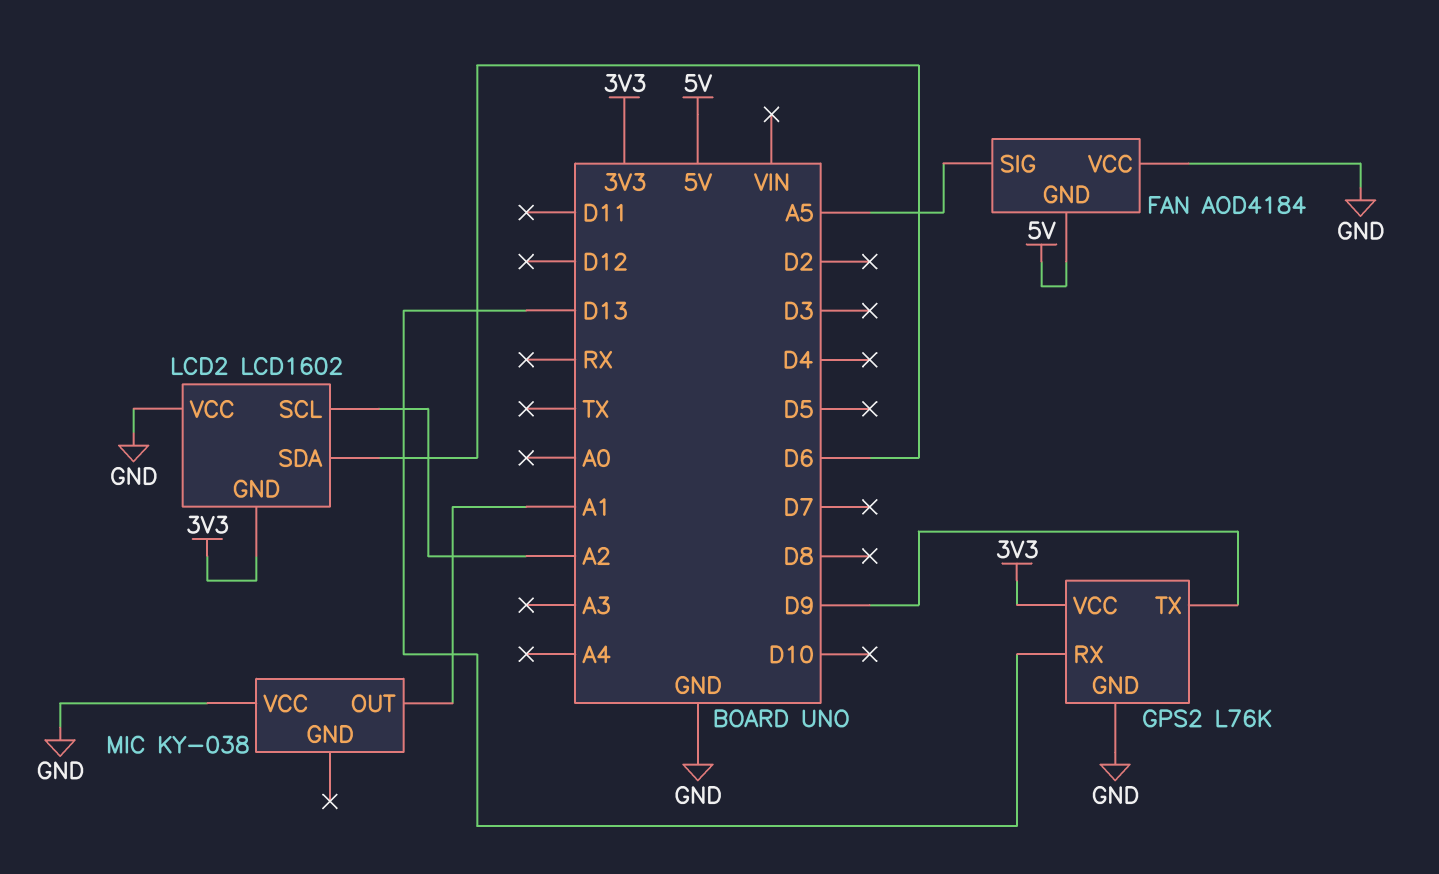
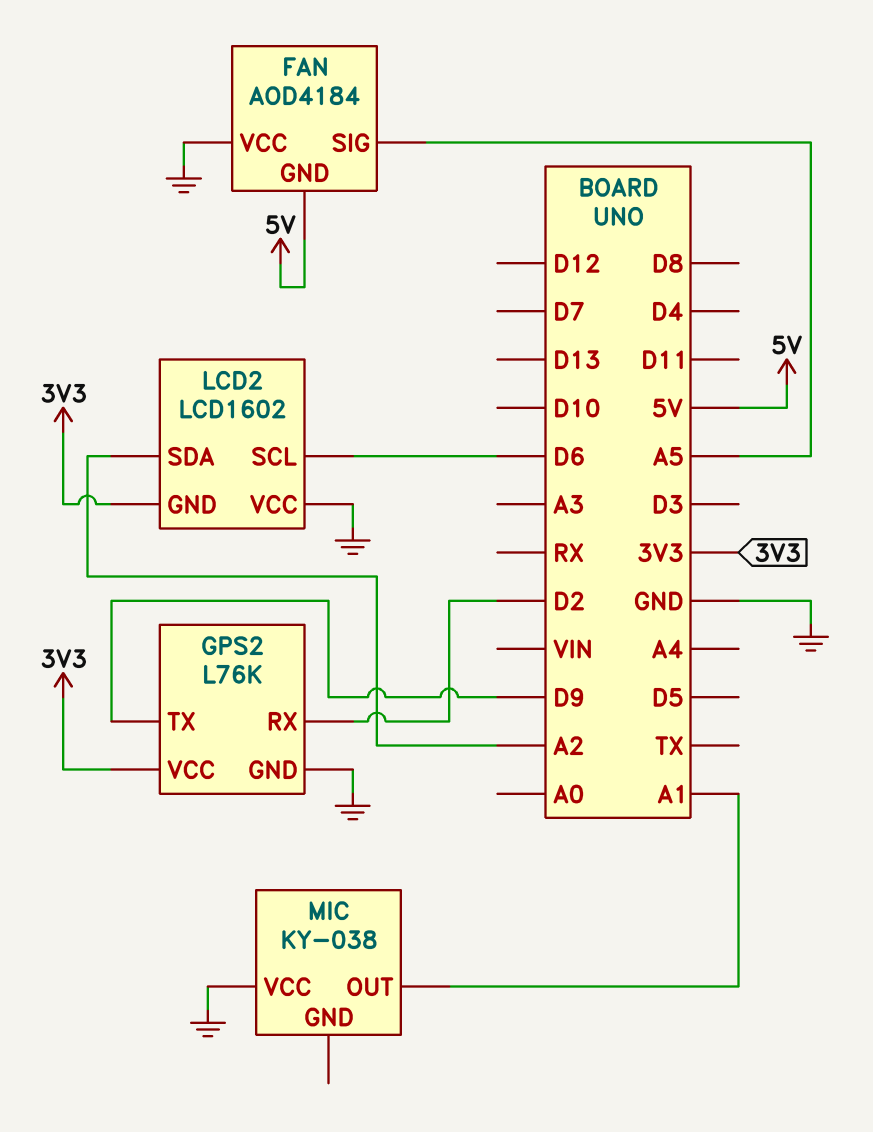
GPS2 pin RX: D13 -> D2
LCD2 pin SCL: A2 -> D6
LCD2 pin SDA: D6 -> A2

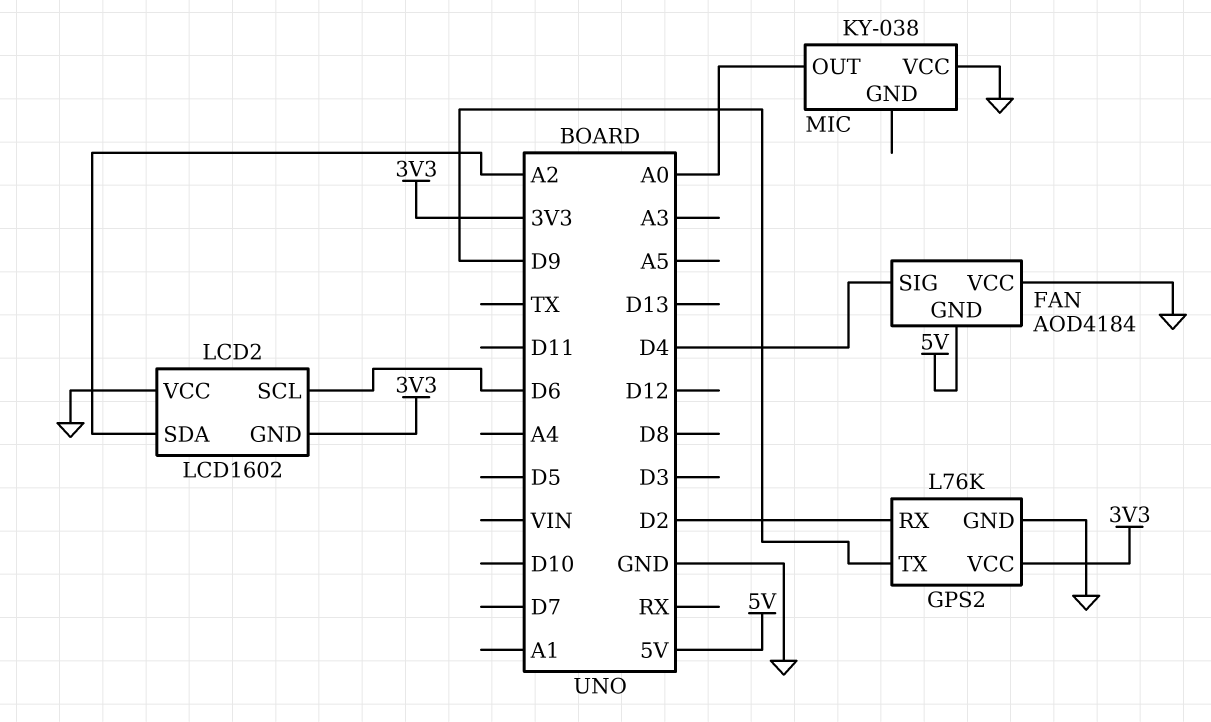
FAN pin SIG: A5 -> D4
MIC pin OUT: A1 -> A0

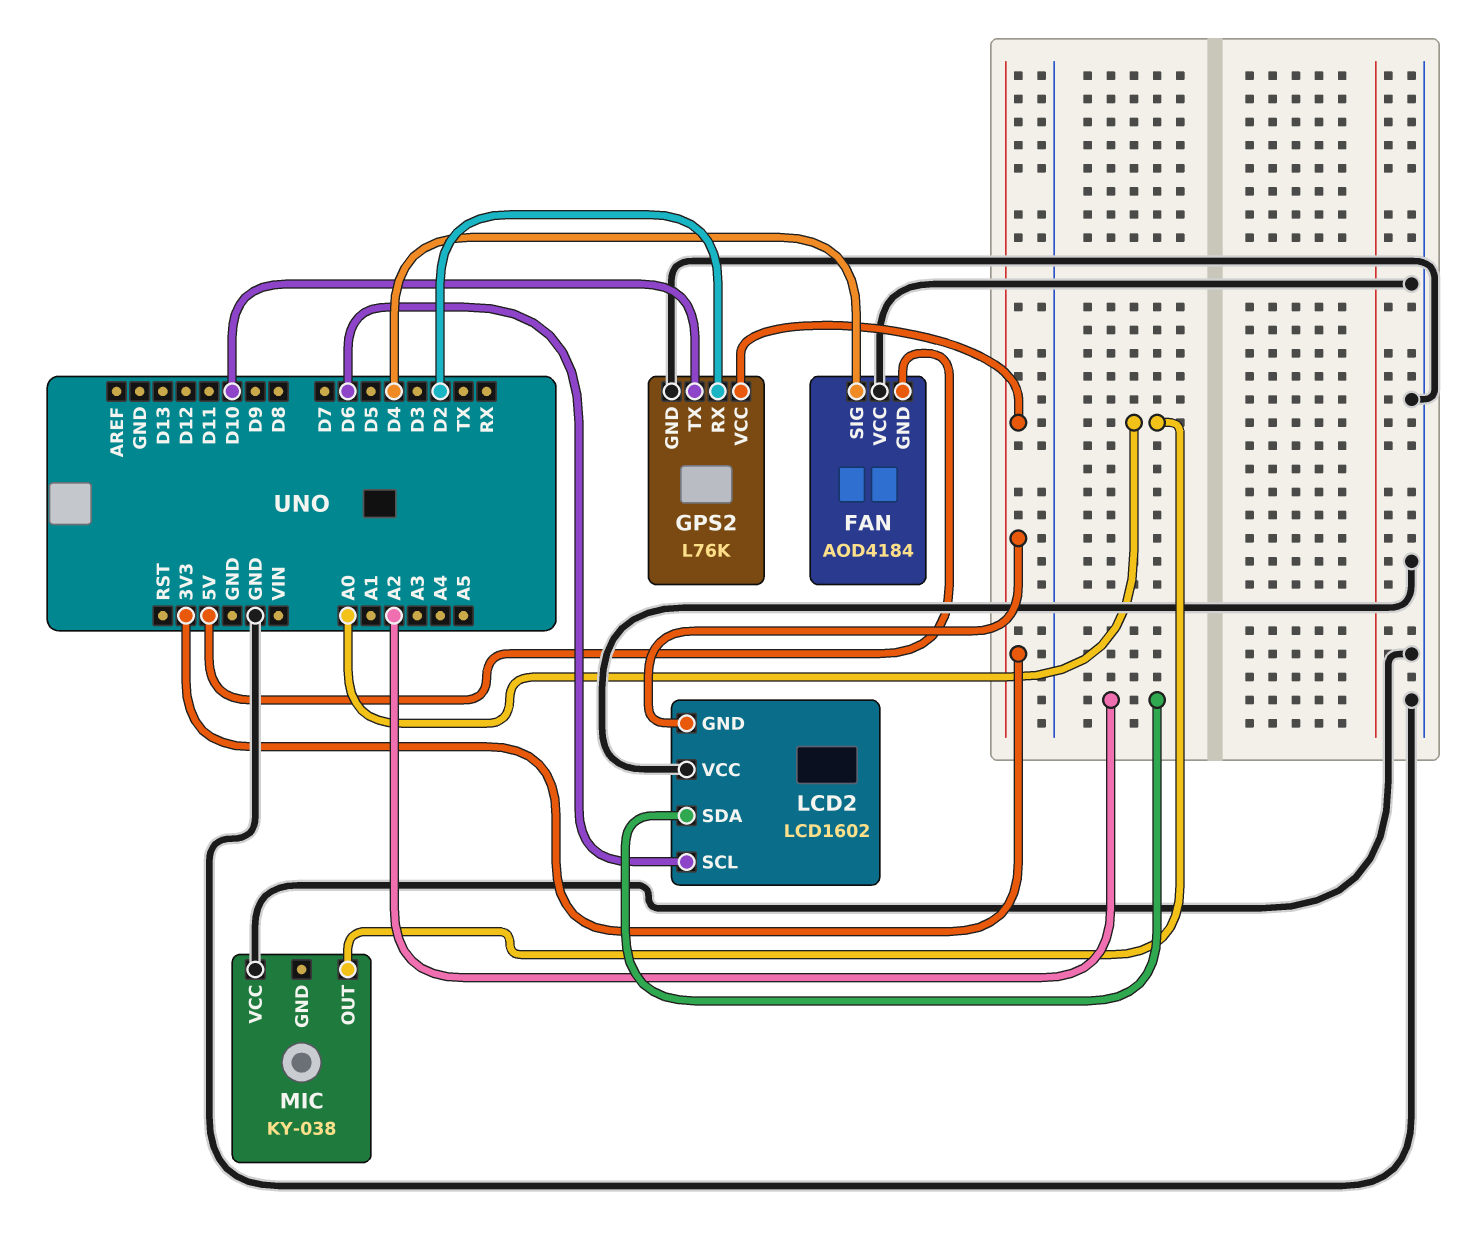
GPS2 pin TX: D9 -> D10

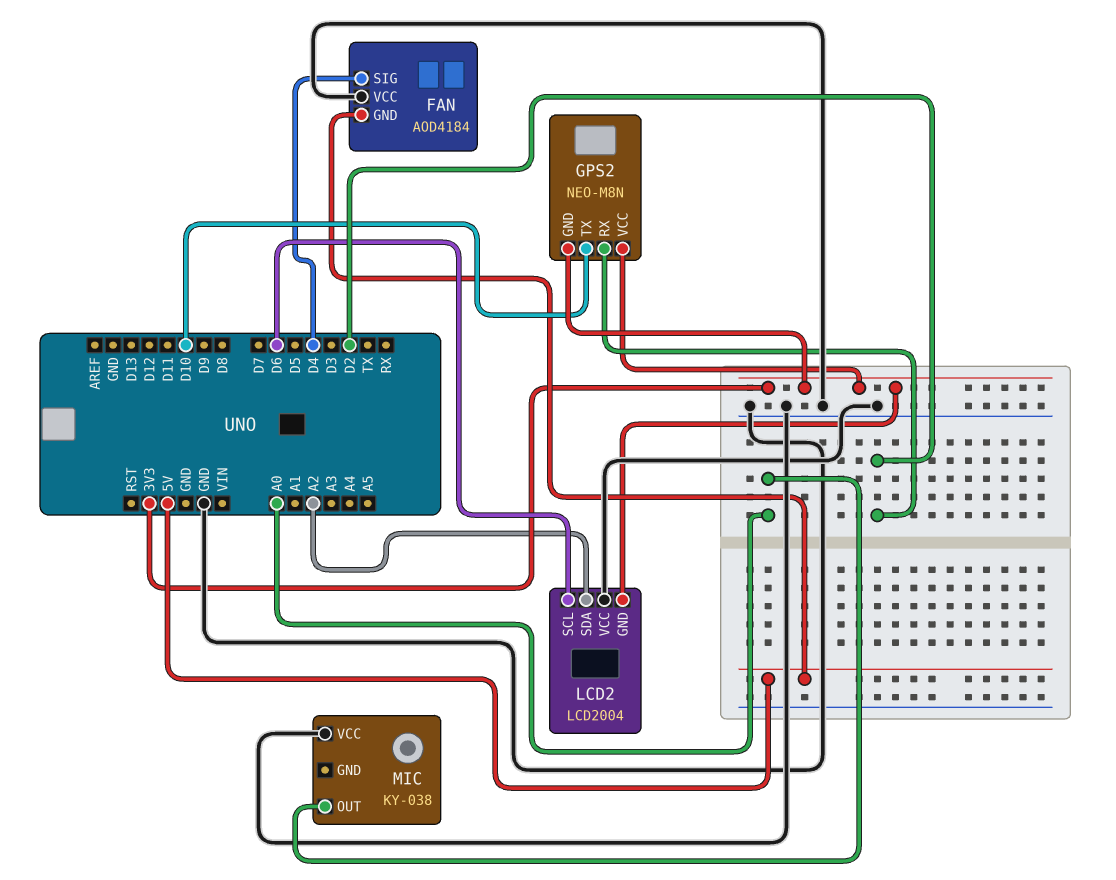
GPS2: L76K -> NEO-M8N
GPS2 pin GND: GND -> 3V3
LCD2: LCD1602 -> LCD2004

